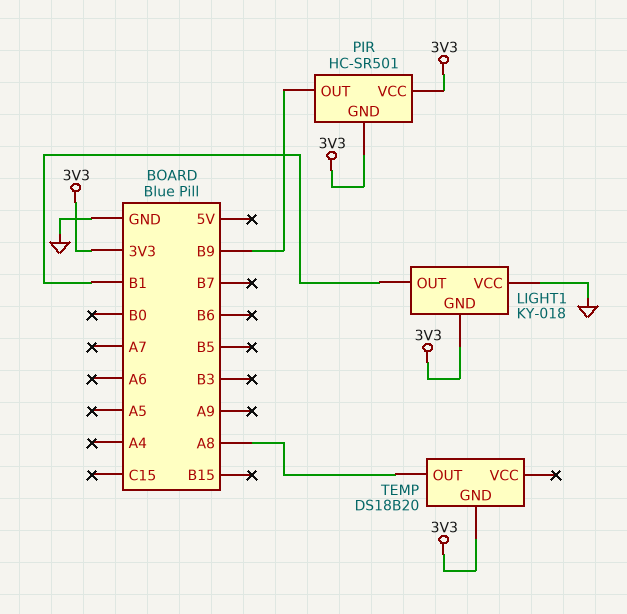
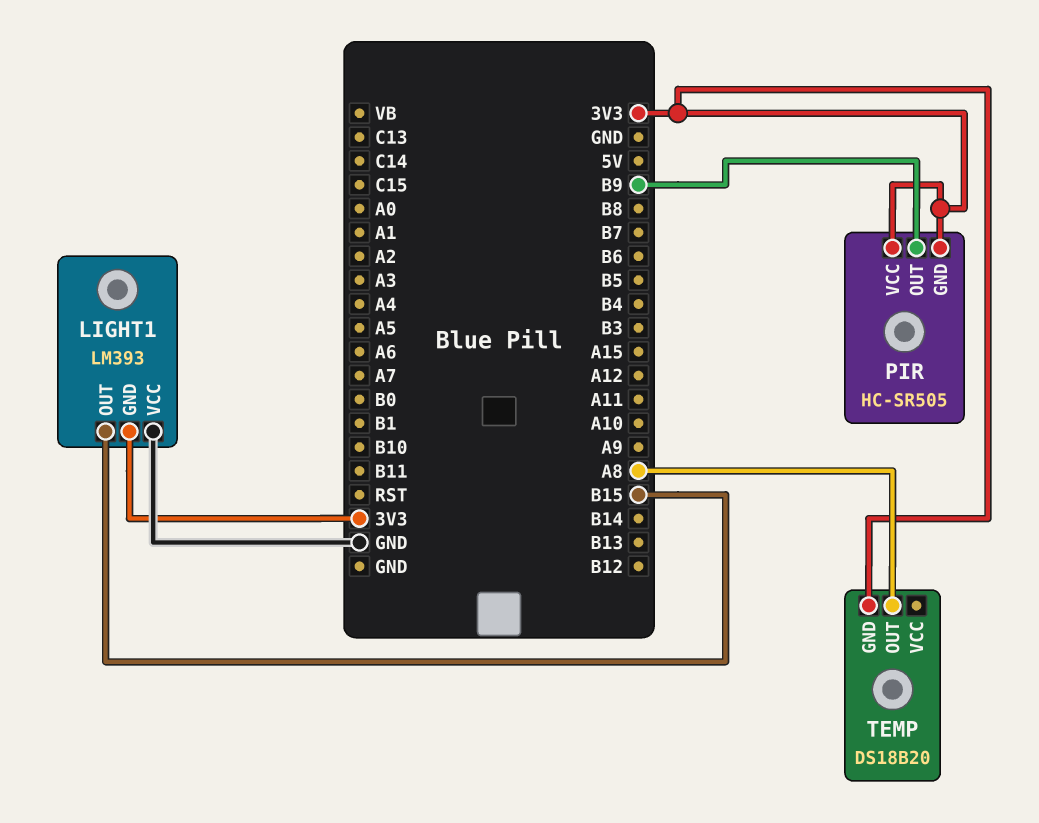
LIGHT1: KY-018 -> LM393
LIGHT1 pin OUT: B1 -> B15
PIR: HC-SR501 -> HC-SR505

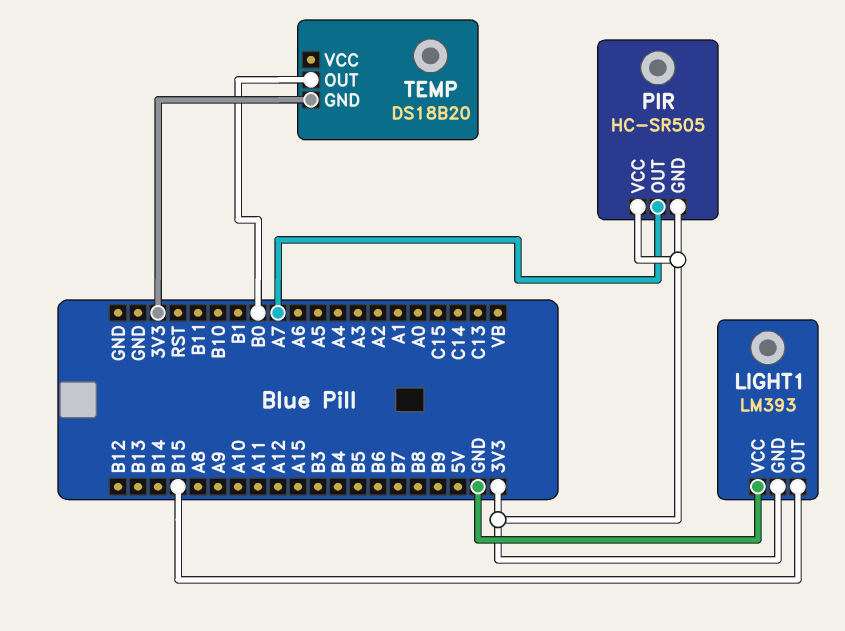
PIR pin OUT: B9 -> A7
TEMP pin OUT: A8 -> B0

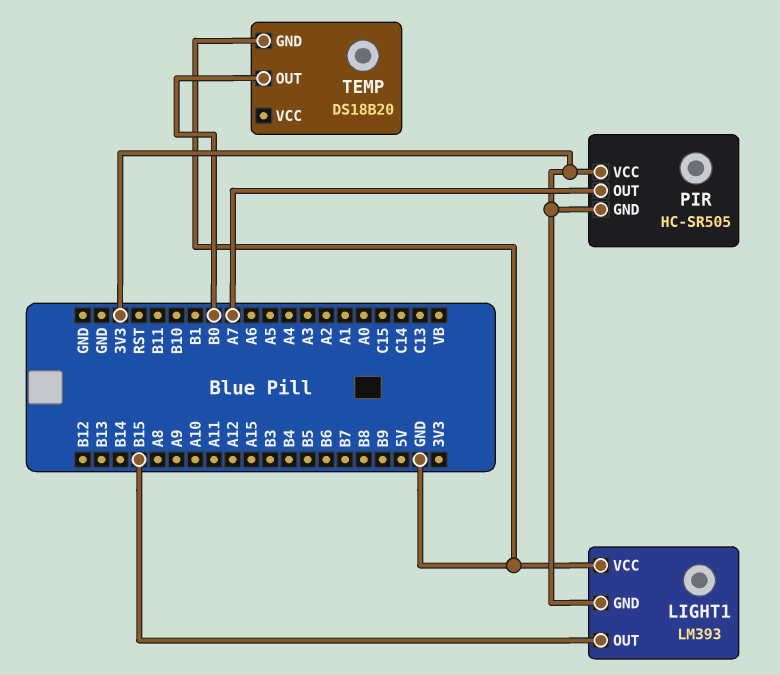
TEMP pin GND: 3V3 -> GND

